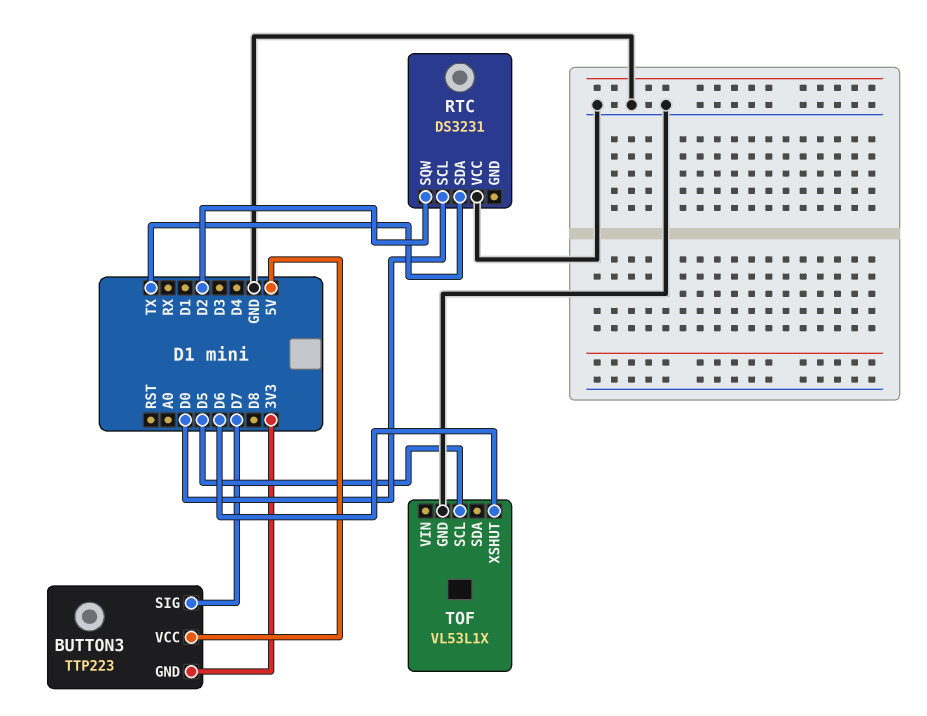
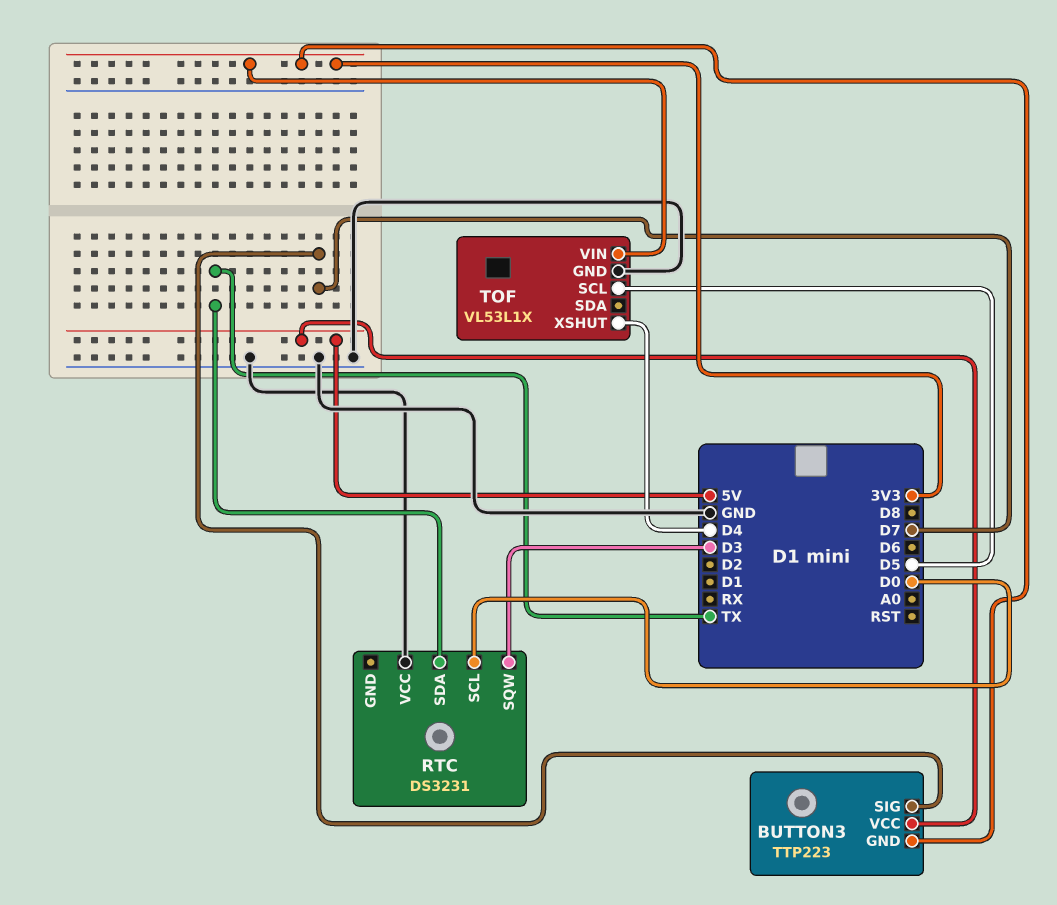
RTC pin SQW: D2 -> D3
TOF pin VIN: none -> 3V3
TOF pin XSHUT: D6 -> D4

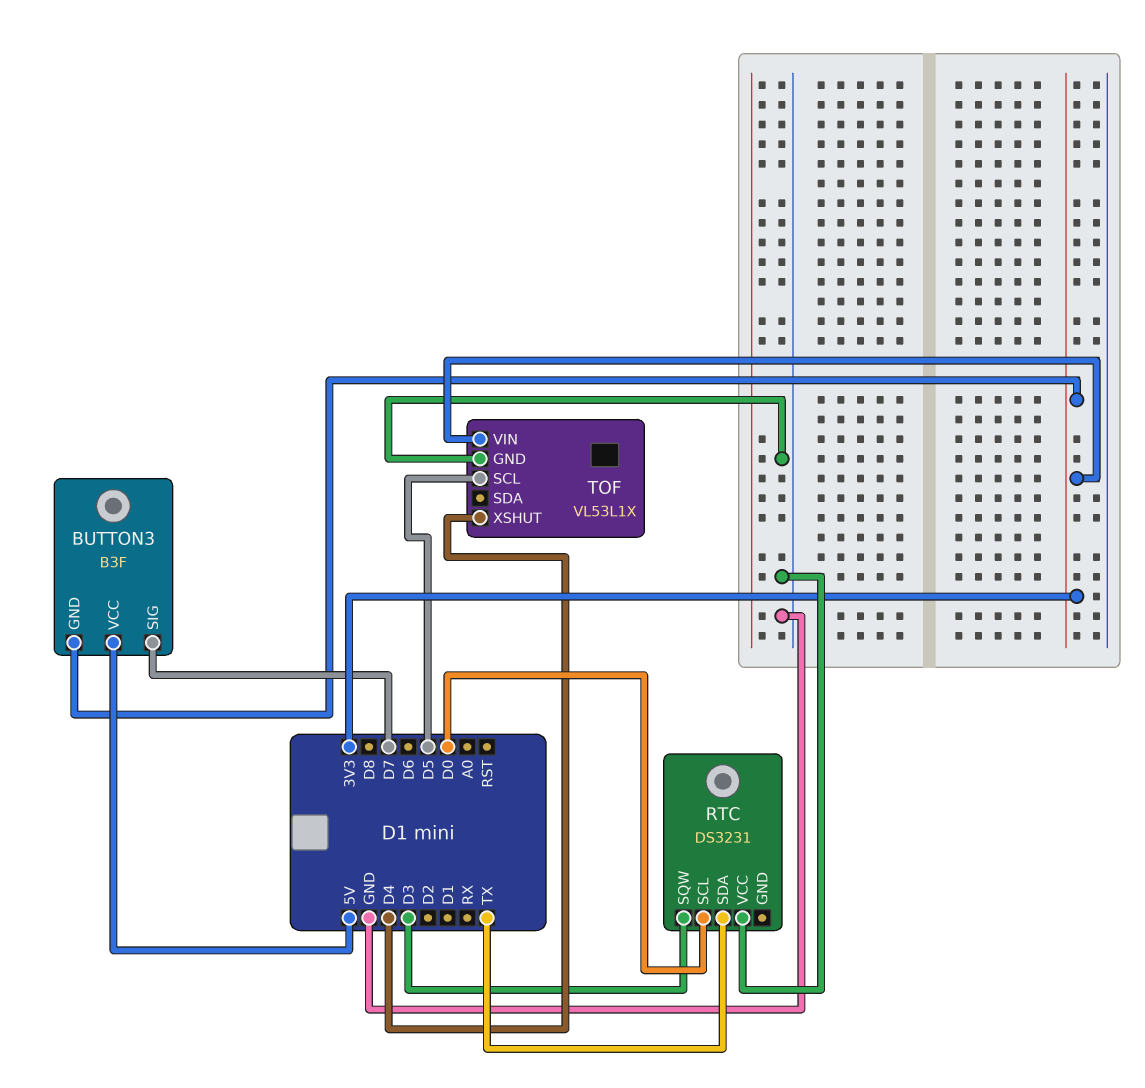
BUTTON3: TTP223 -> B3F

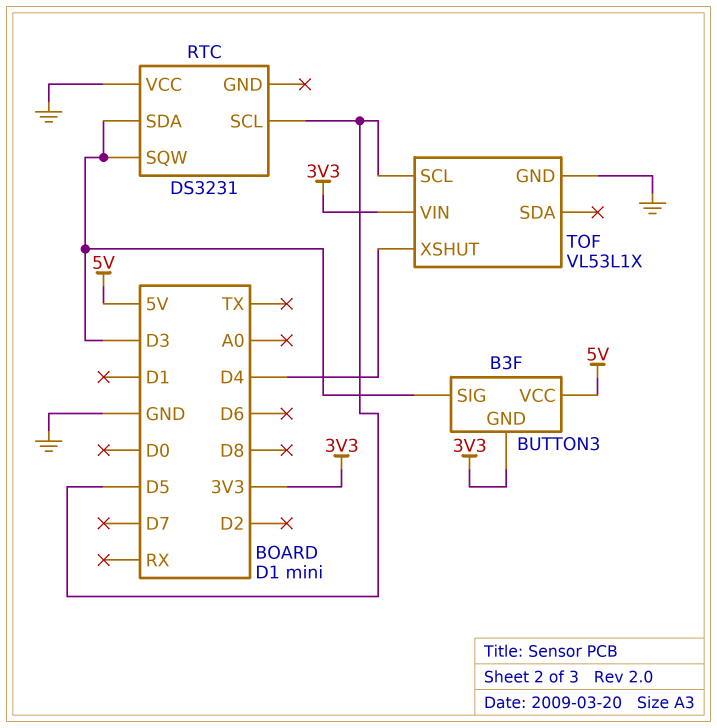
BUTTON3 pin SIG: D7 -> D3
RTC pin SCL: D0 -> D5
RTC pin SDA: TX -> D3

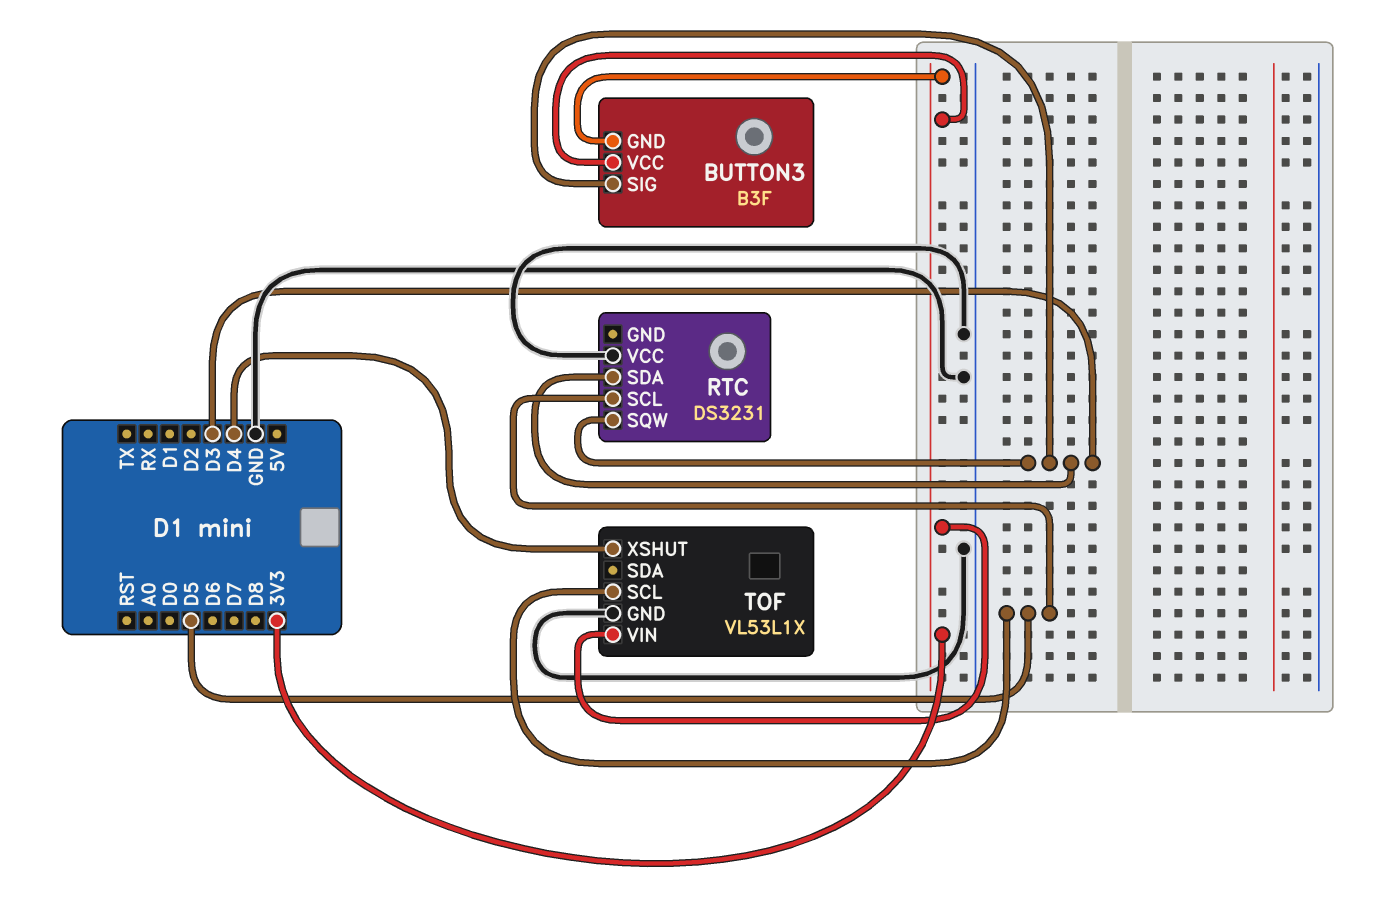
BUTTON3 pin VCC: 5V -> 3V3

